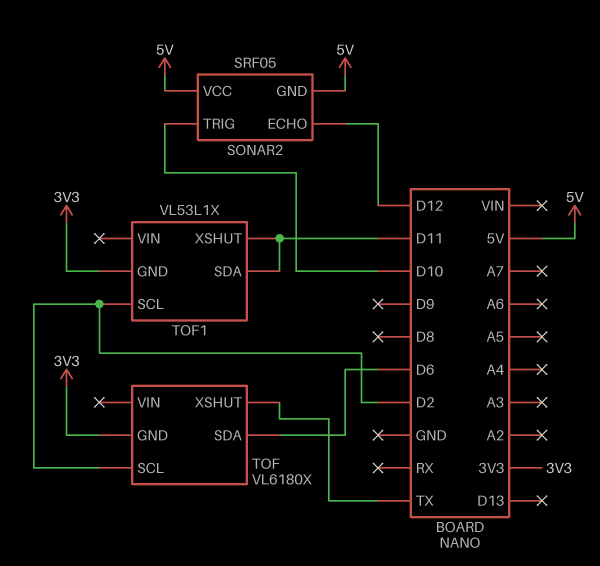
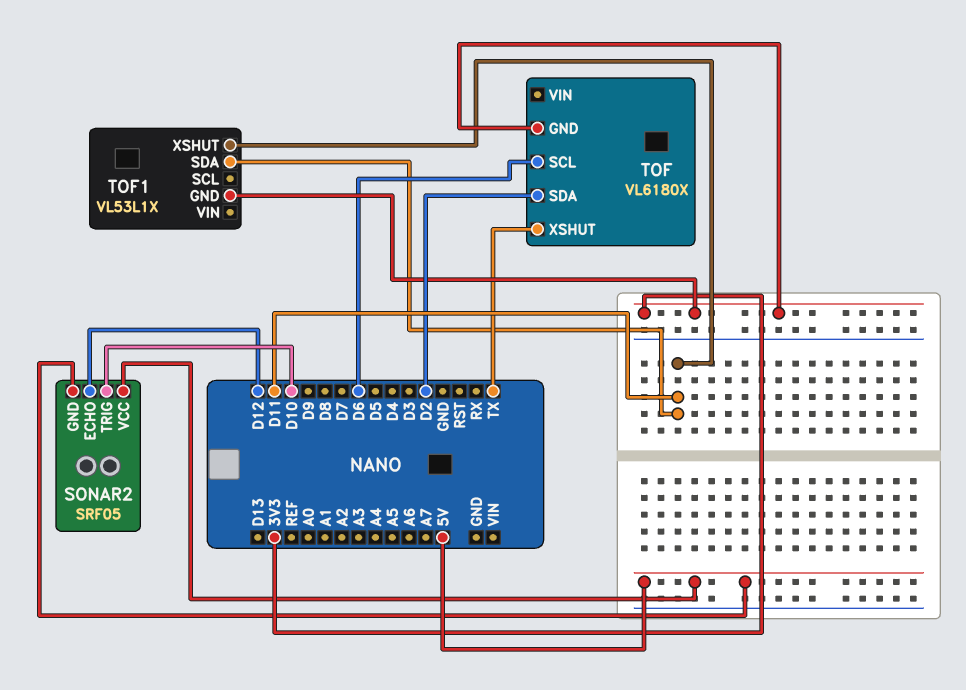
TOF pin SCL: D2 -> D6
TOF pin SDA: D6 -> D2
TOF1 pin SCL: D2 -> none

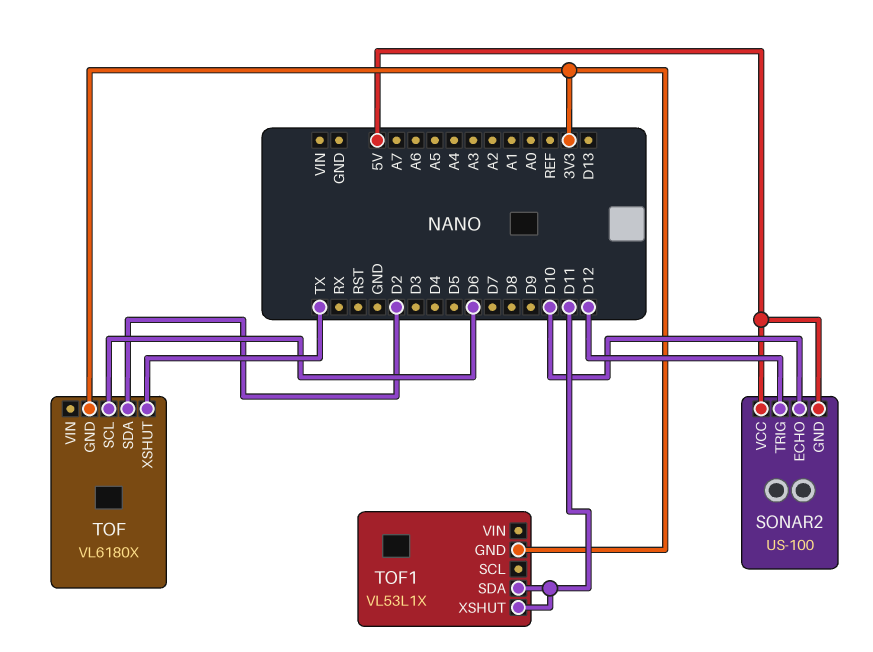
SONAR2: SRF05 -> US-100
SONAR2 pin ECHO: D12 -> D10
SONAR2 pin TRIG: D10 -> D12

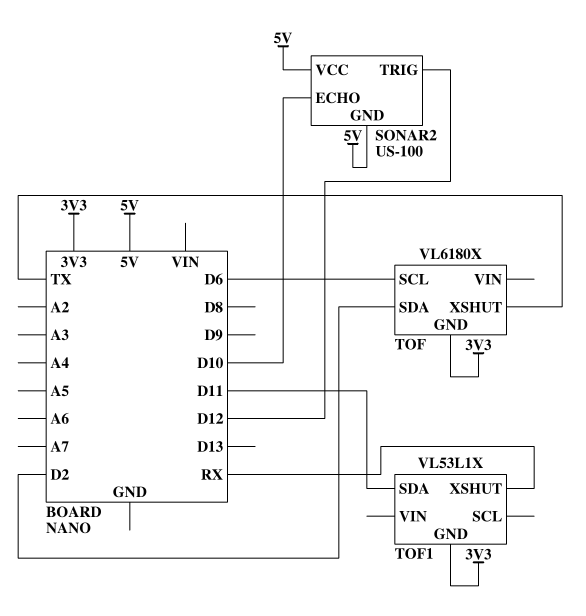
TOF1 pin XSHUT: D11 -> RX

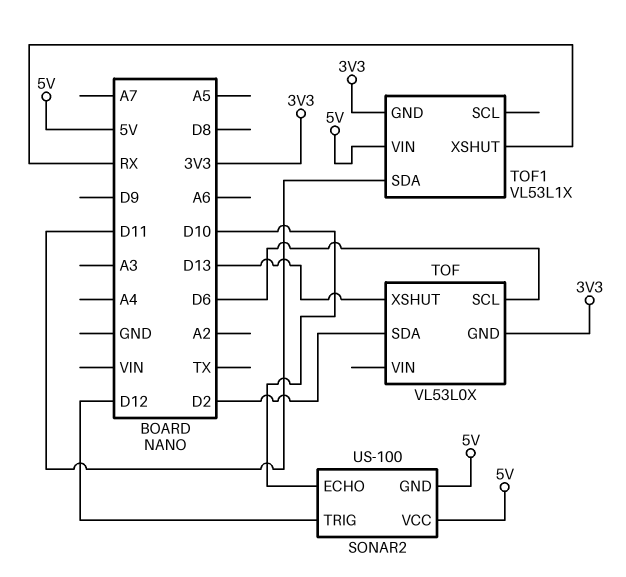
TOF: VL6180X -> VL53L0X
TOF pin XSHUT: TX -> D13
TOF1 pin VIN: none -> 5V

